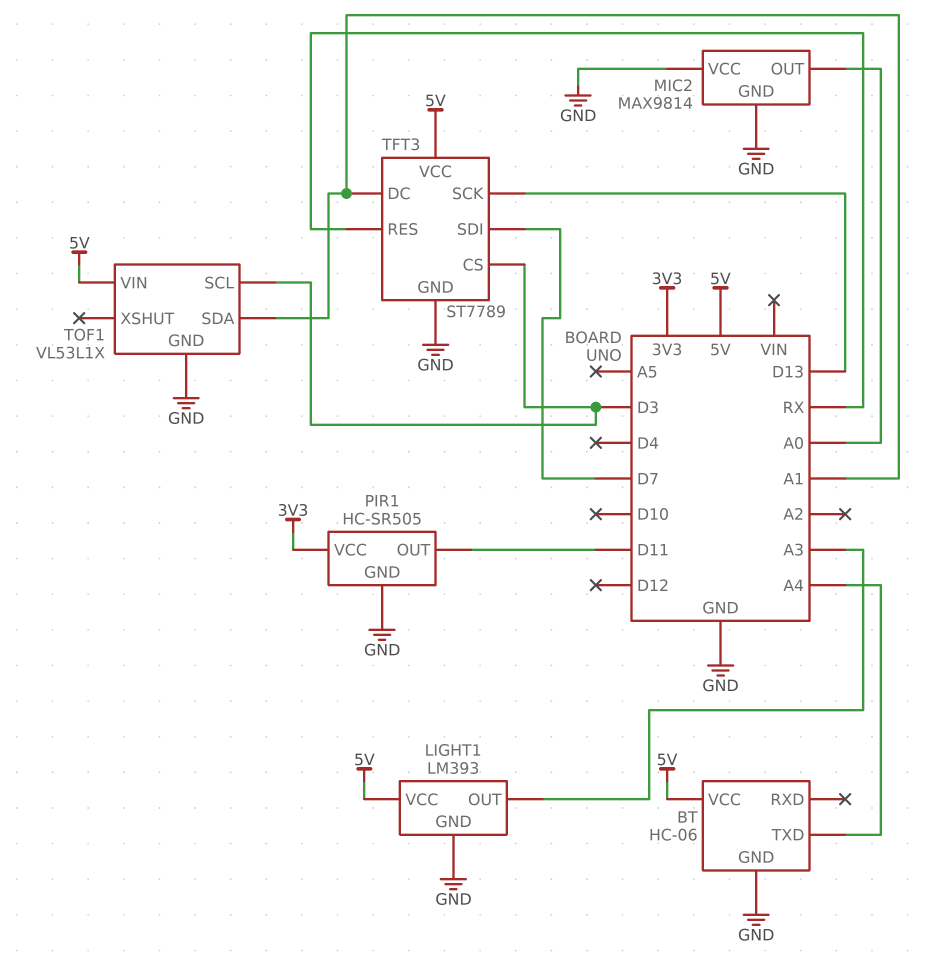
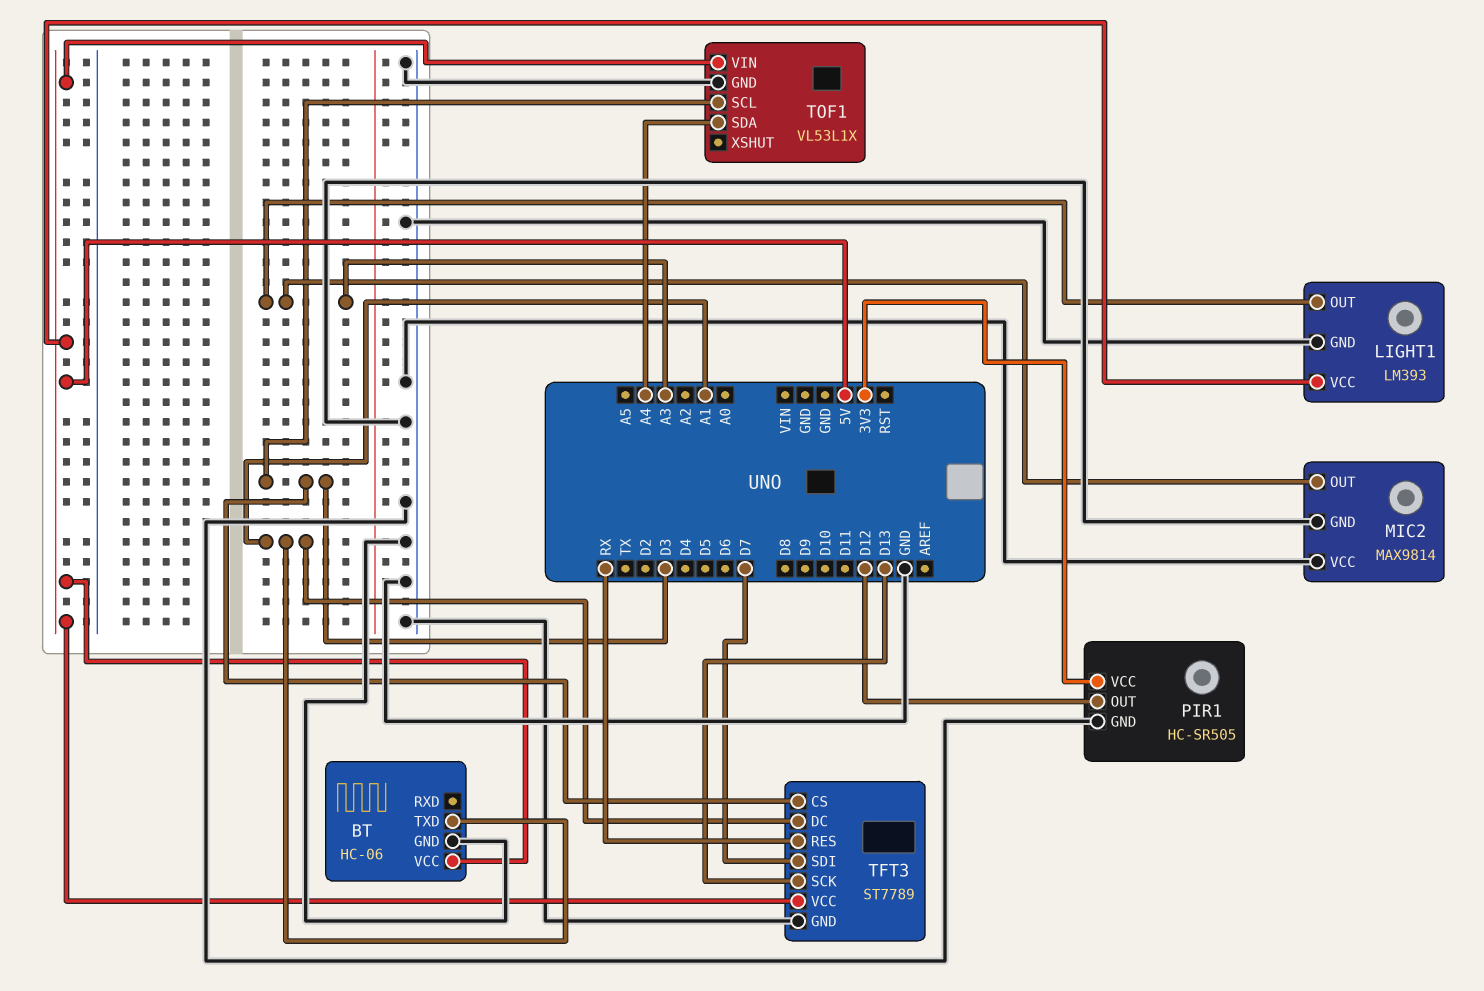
BT pin TXD: A4 -> A1
MIC2 pin OUT: A0 -> A3
PIR1 pin OUT: D11 -> D12
TOF1 pin SDA: A1 -> A4

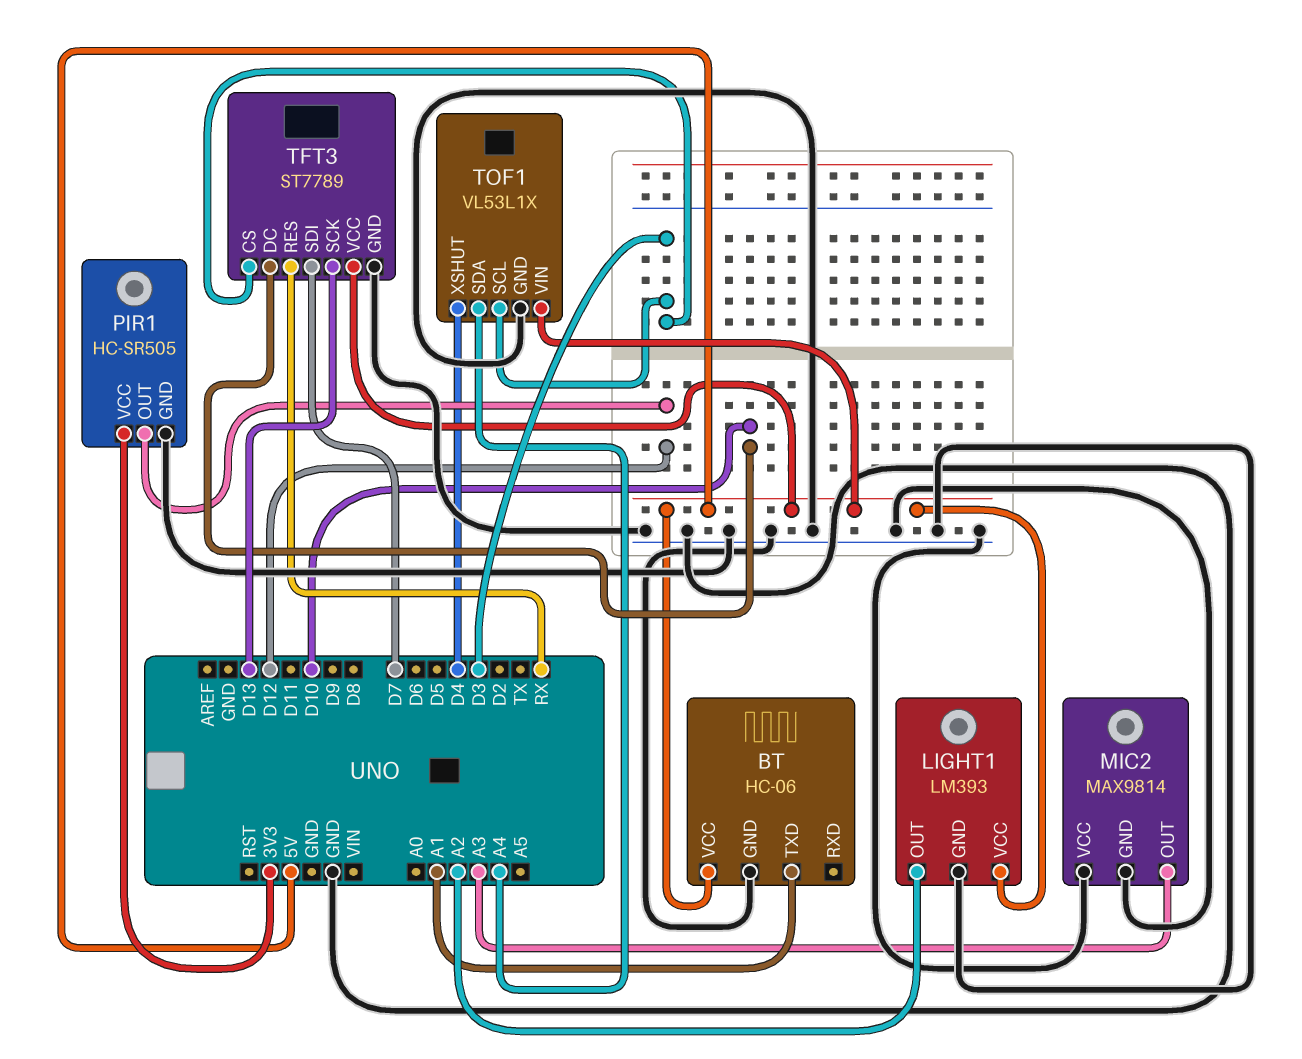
LIGHT1 pin OUT: A3 -> A2
TFT3 pin DC: A1 -> D10
TOF1 pin XSHUT: none -> D4

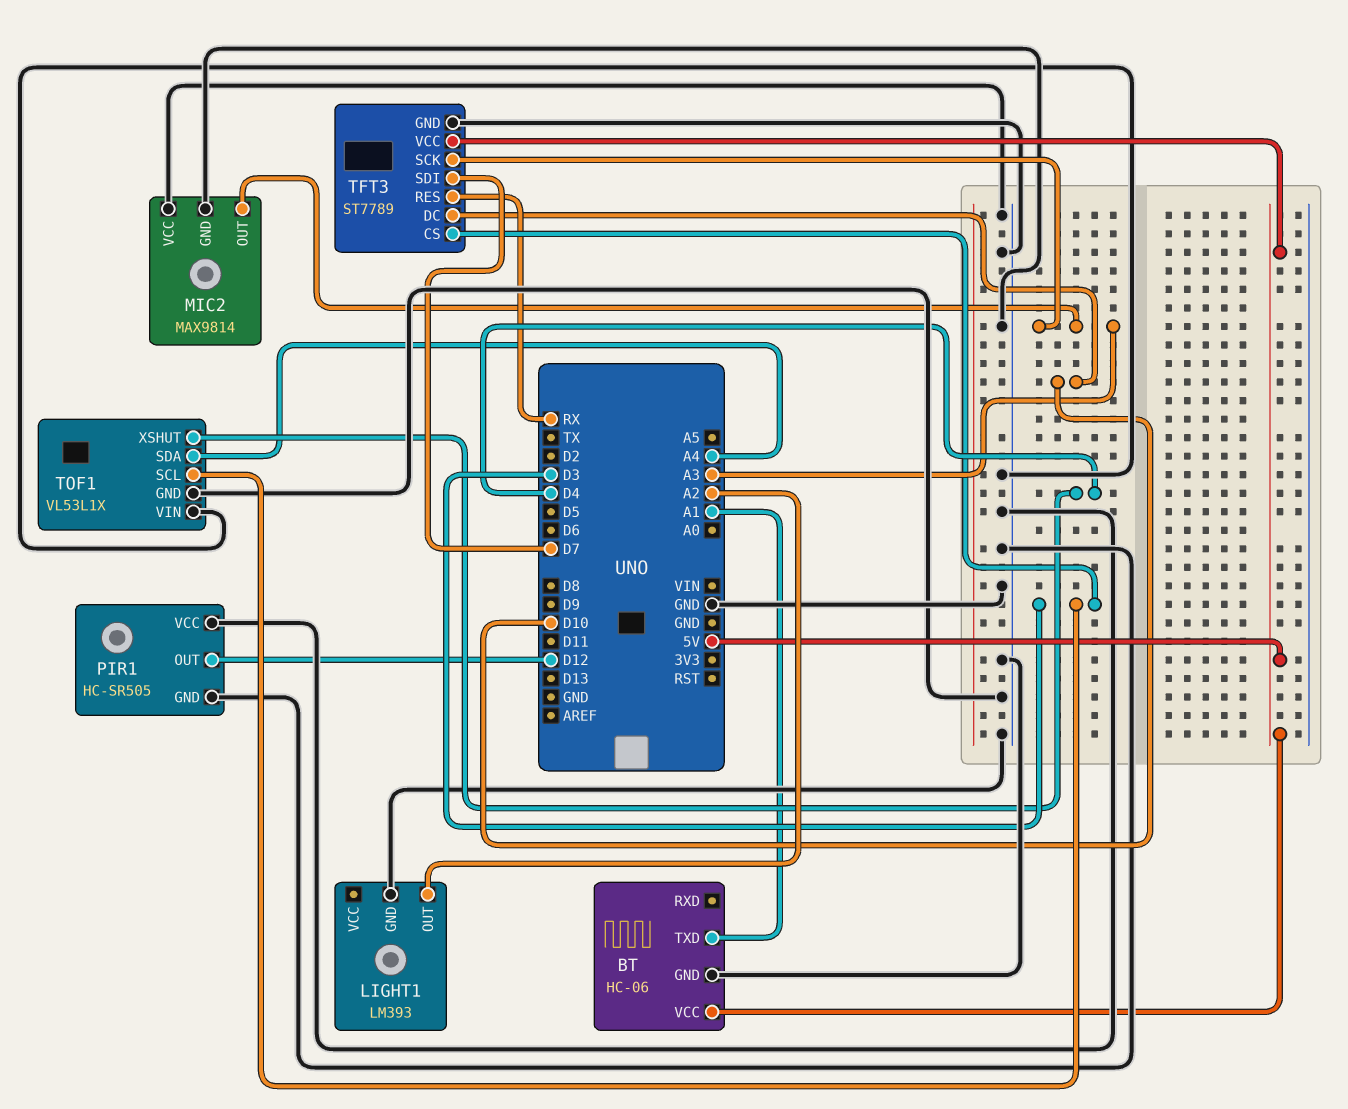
LIGHT1 pin VCC: 5V -> none
PIR1 pin VCC: 3V3 -> GND
TFT3 pin SCK: D13 -> A3
TOF1 pin VIN: 5V -> GND

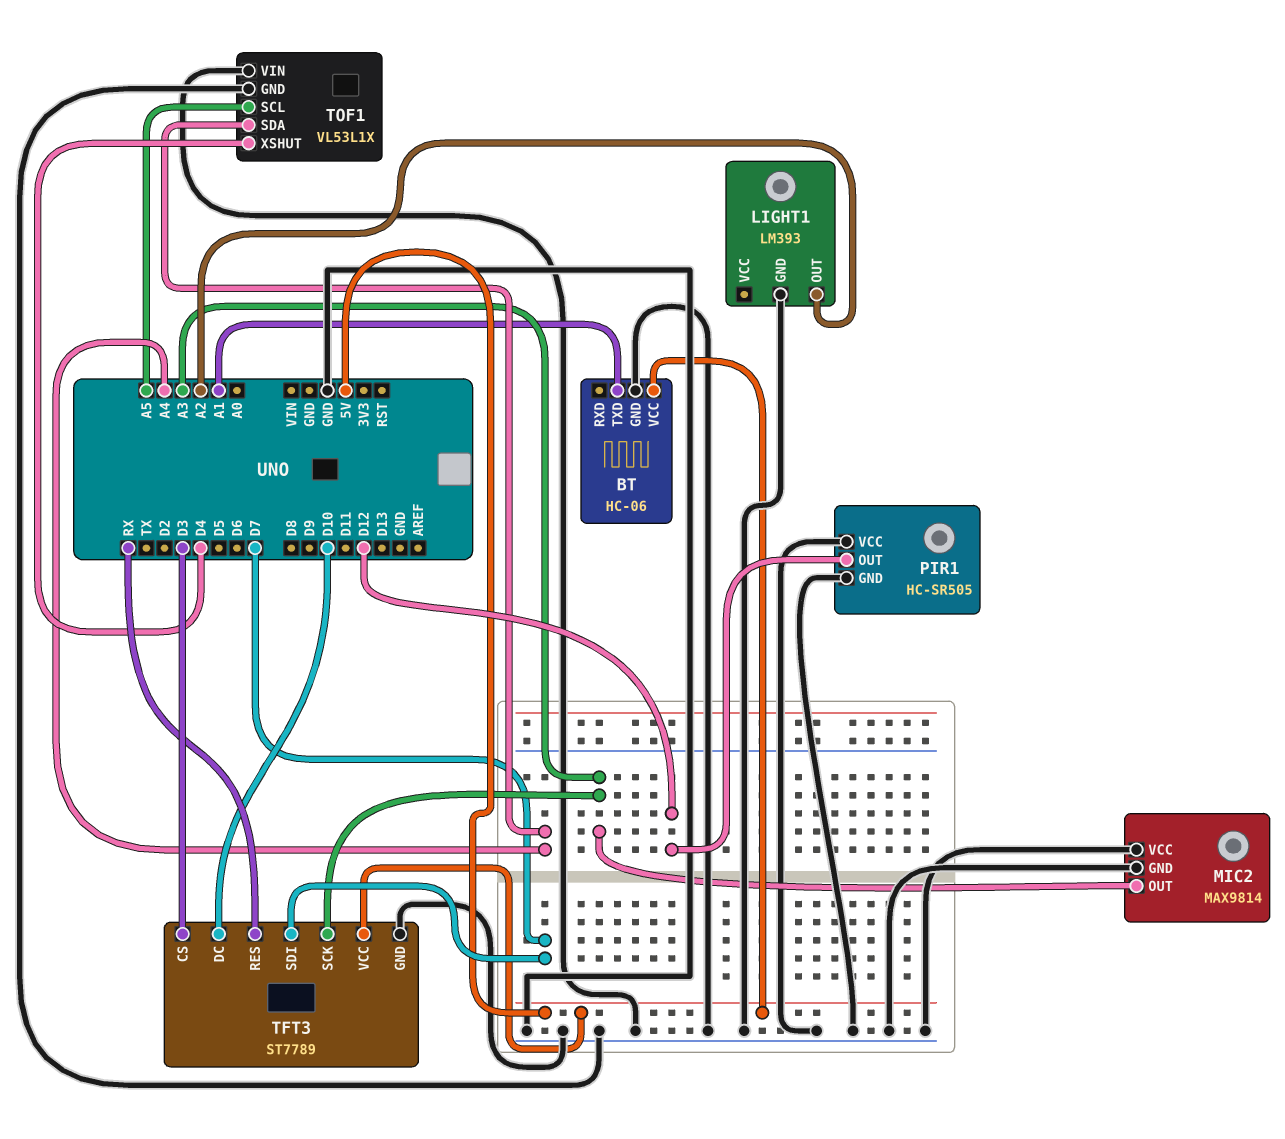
TOF1 pin SCL: D3 -> A5

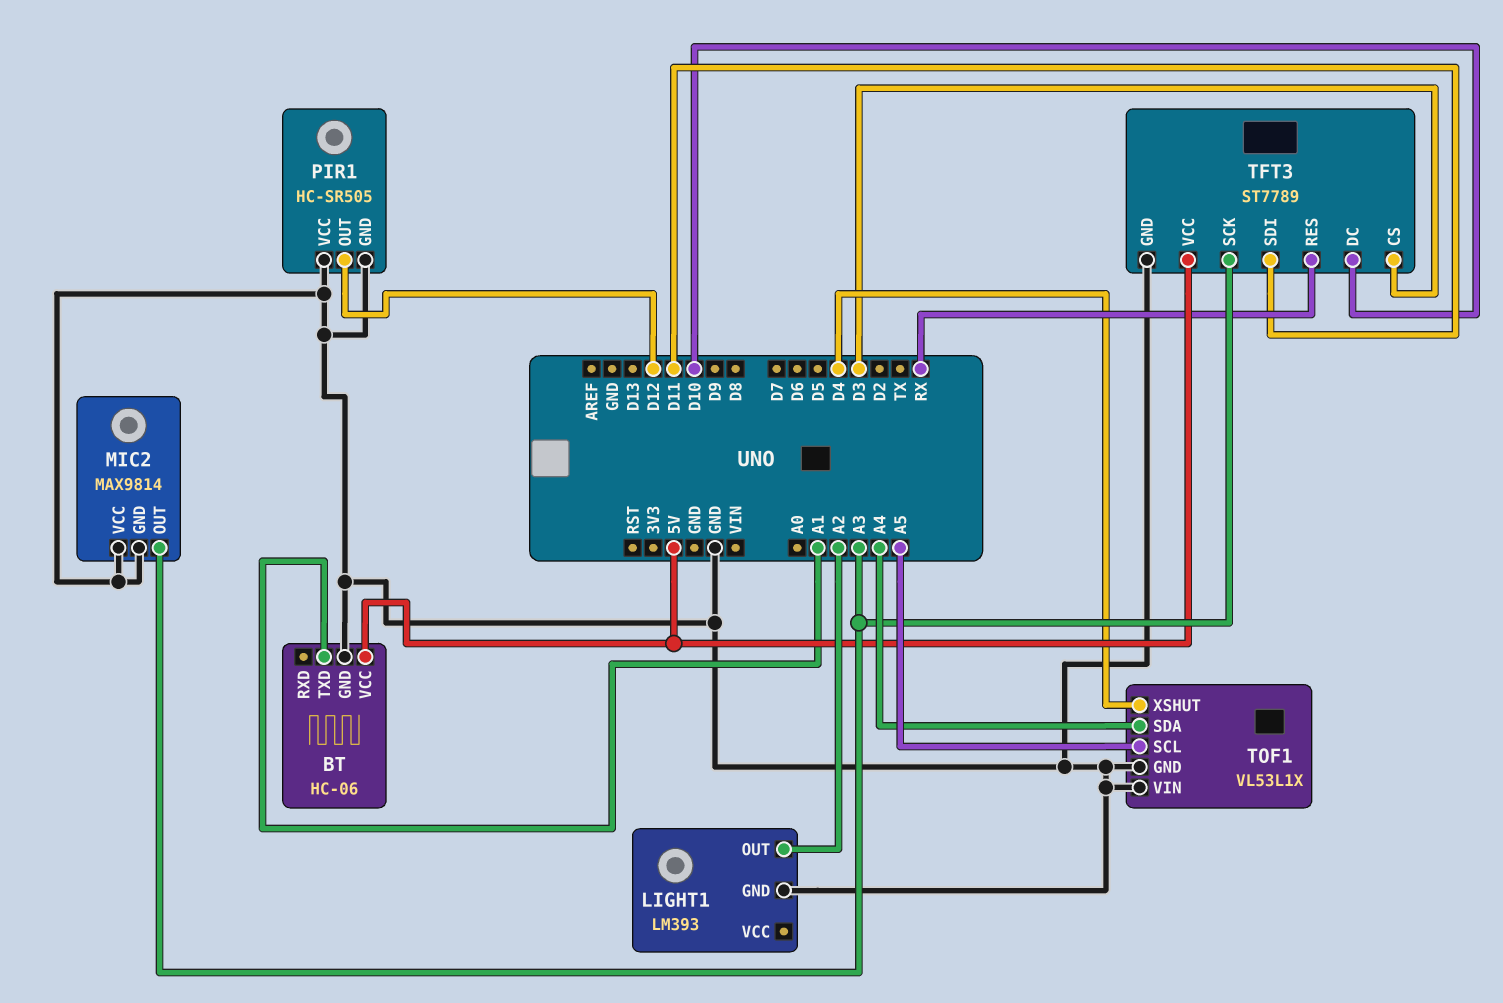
TFT3 pin SDI: D7 -> D11

